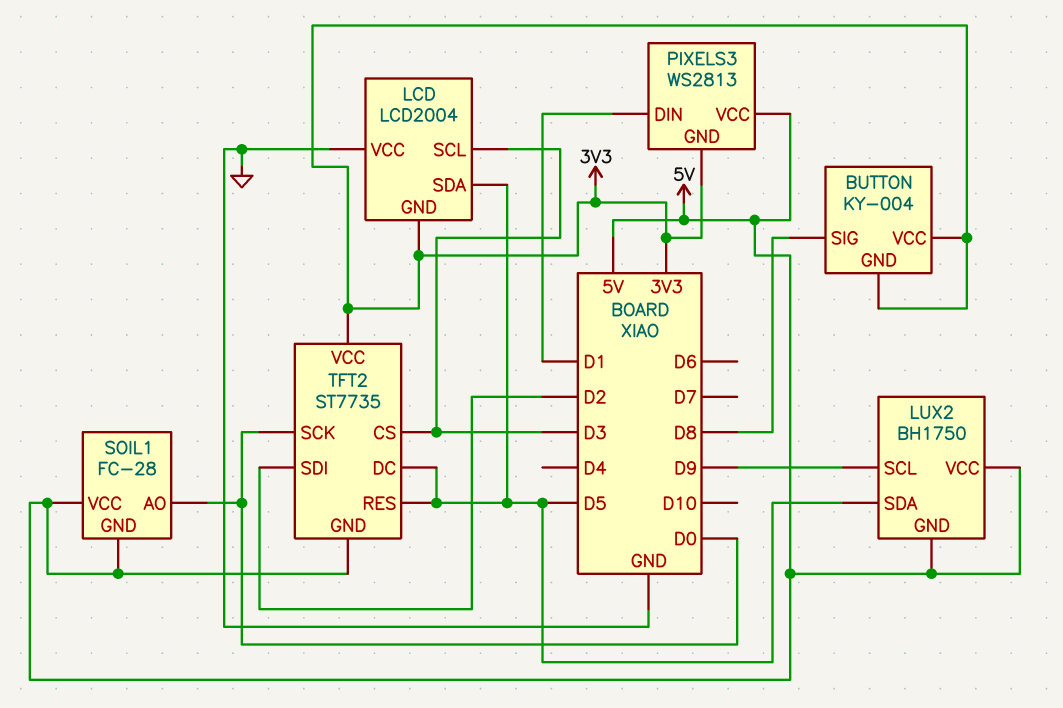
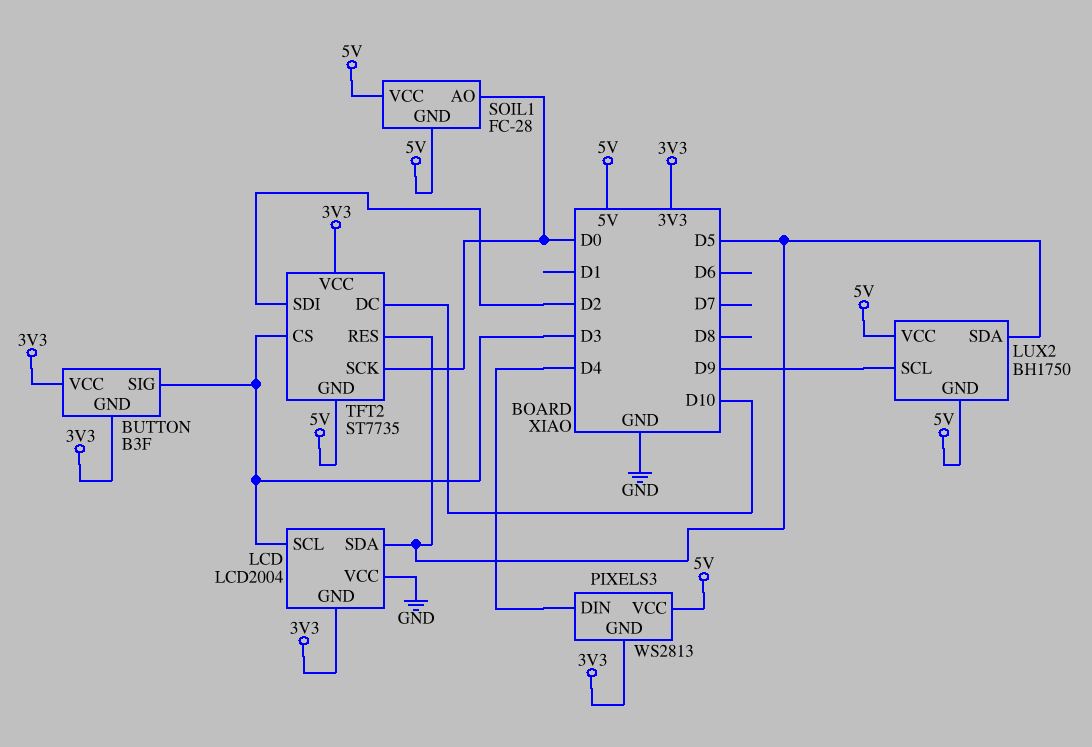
BUTTON: KY-004 -> B3F
BUTTON pin SIG: D8 -> D3
PIXELS3 pin DIN: D1 -> D4
TFT2 pin DC: D5 -> D10

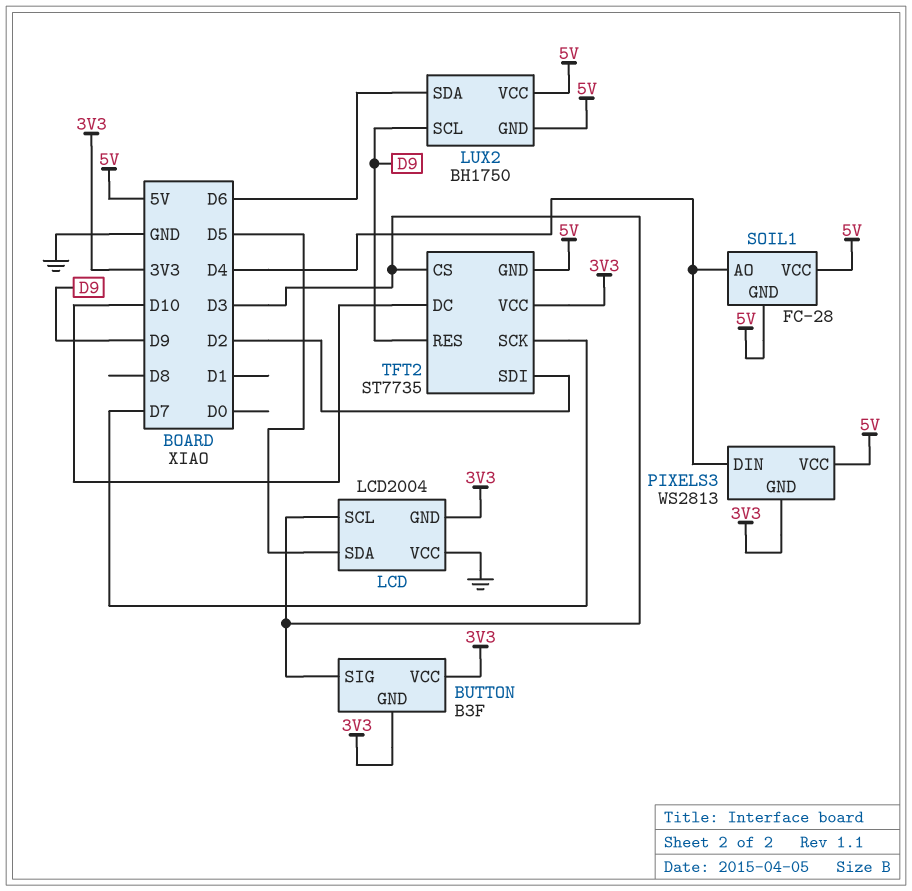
LUX2 pin SDA: D5 -> D6
SOIL1 pin AO: D0 -> D4
TFT2 pin RES: D5 -> D9
TFT2 pin SCK: D0 -> D7

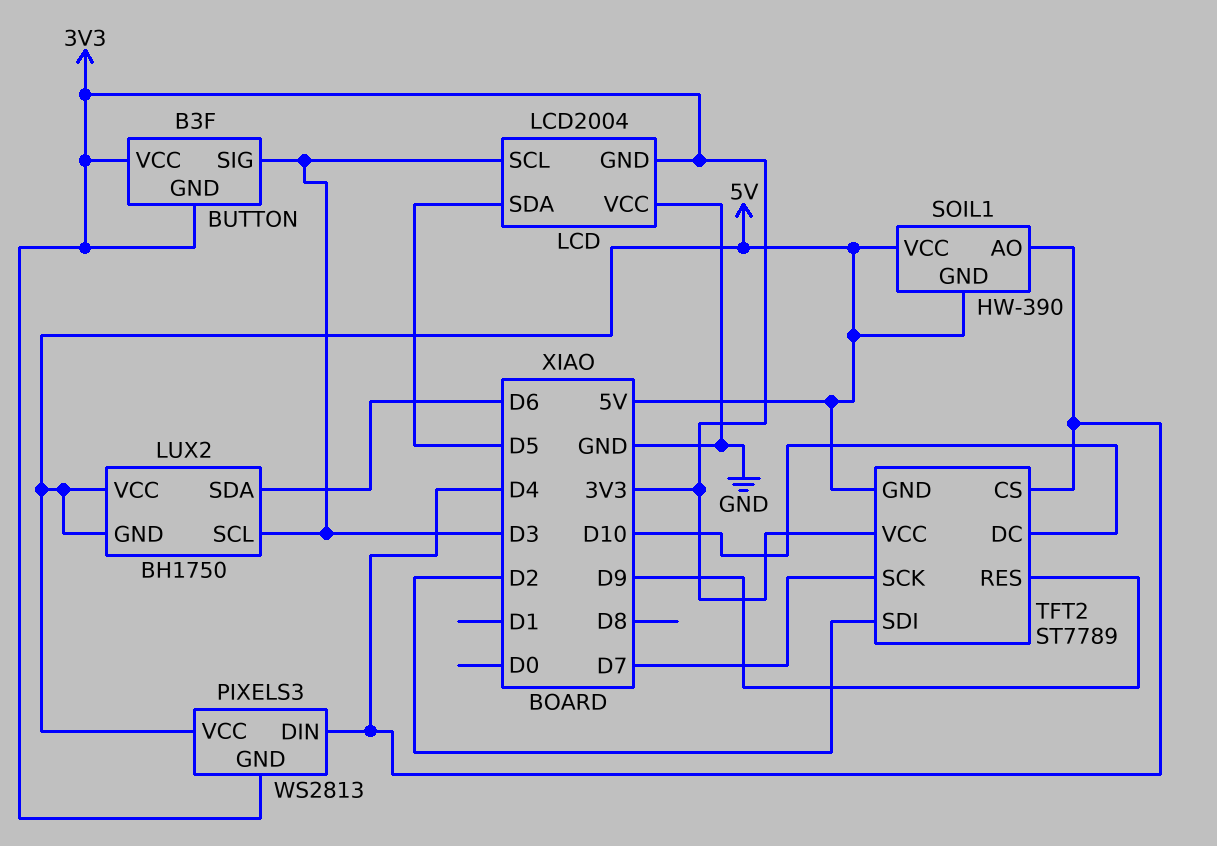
LUX2 pin SCL: D9 -> D3
SOIL1: FC-28 -> HW-390
TFT2: ST7735 -> ST7789
TFT2 pin CS: D3 -> D4

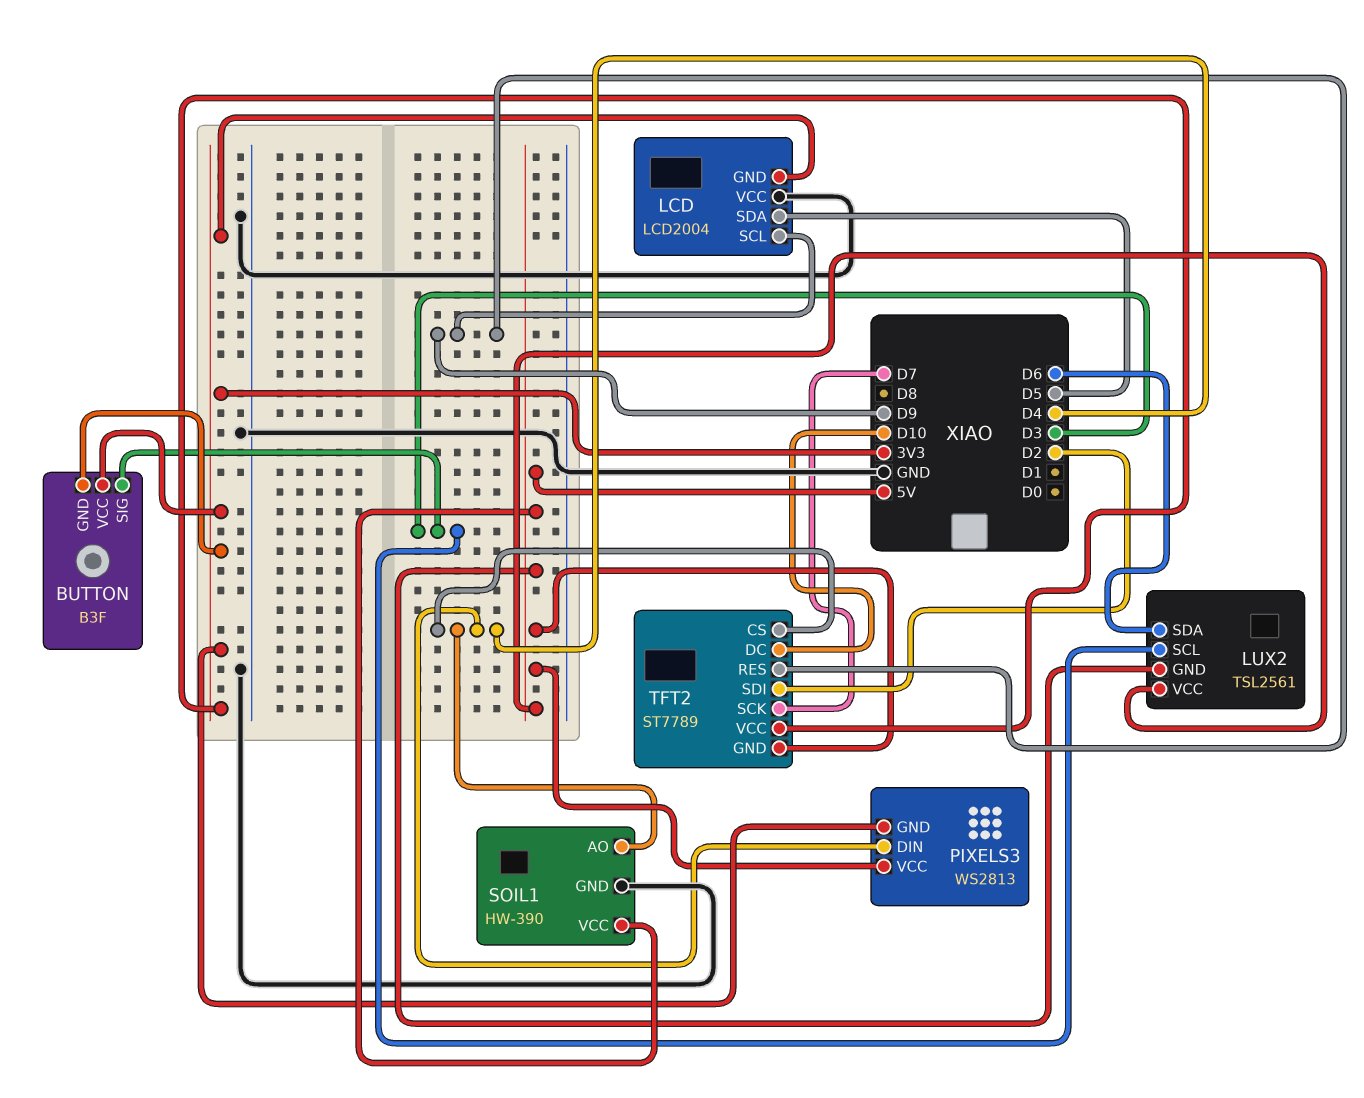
LCD pin SCL: D3 -> D9
LUX2: BH1750 -> TSL2561
SOIL1 pin GND: 5V -> GND

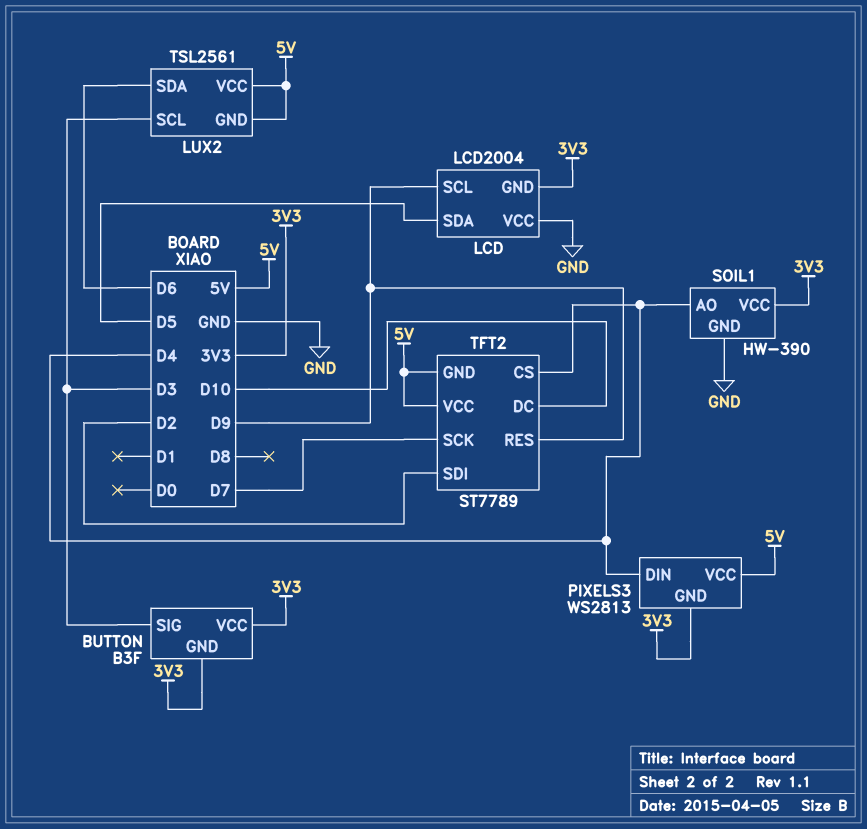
SOIL1 pin VCC: 5V -> 3V3
TFT2 pin VCC: 3V3 -> 5V

